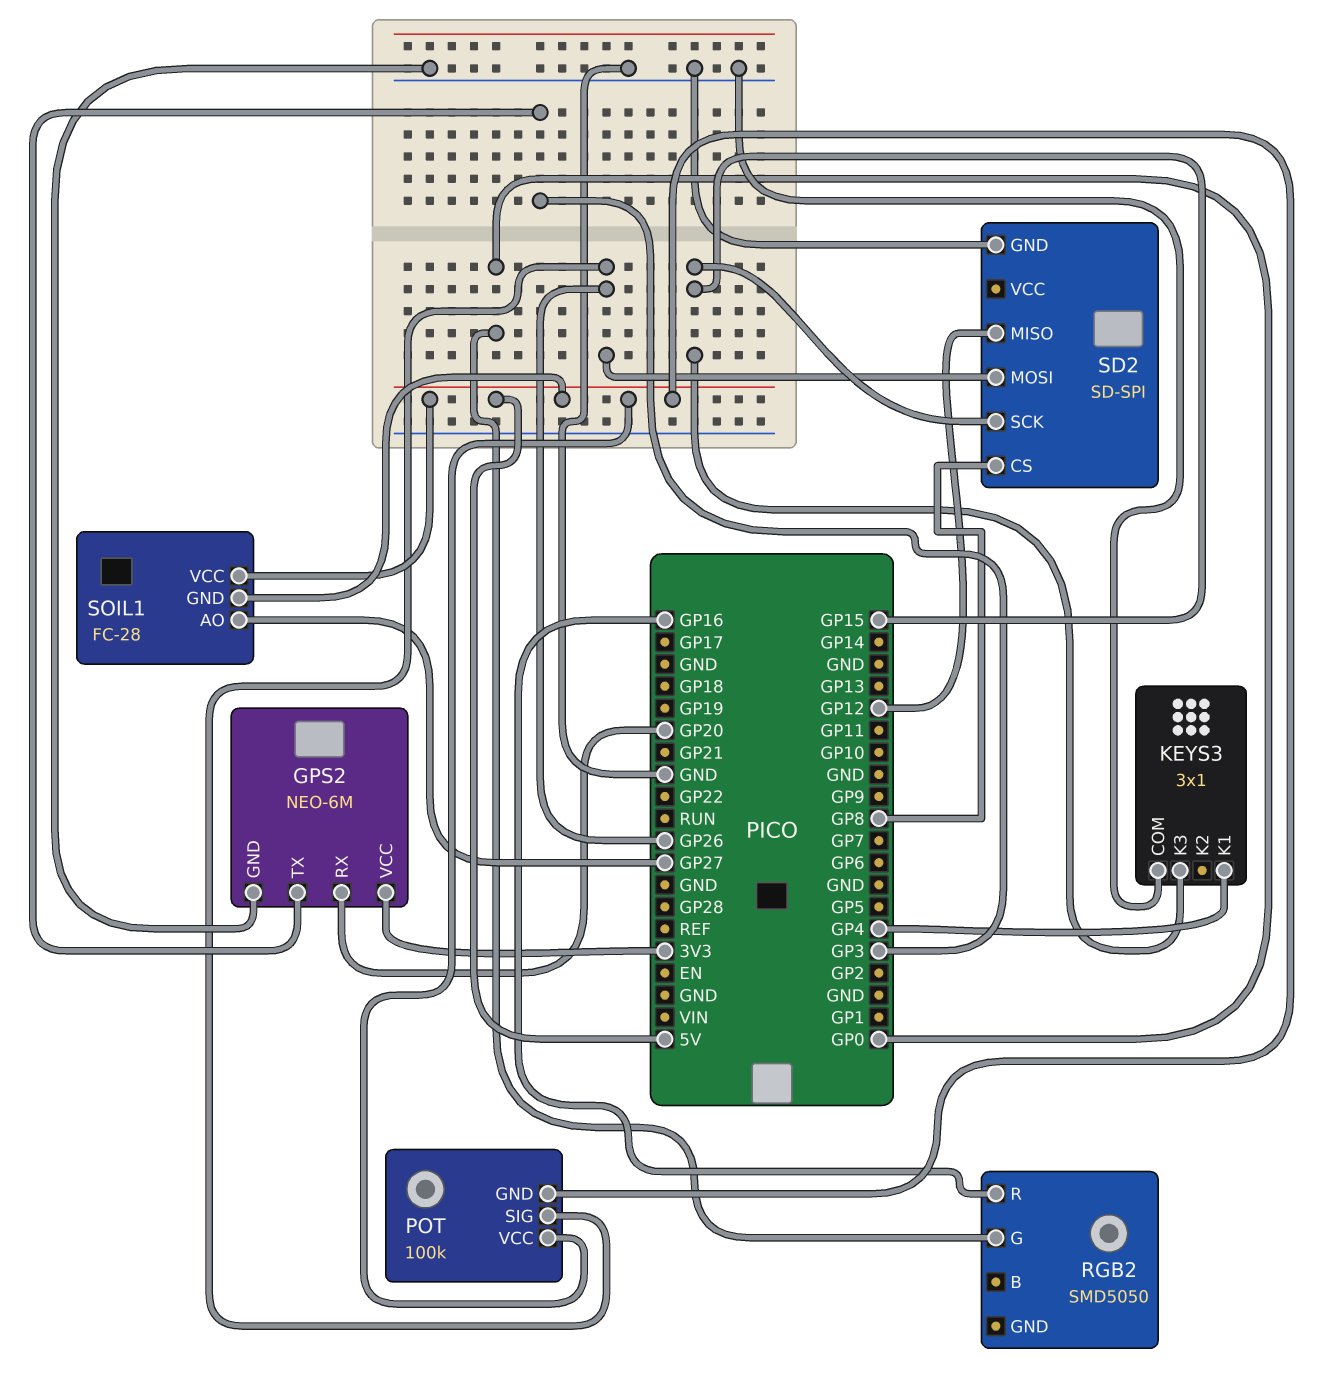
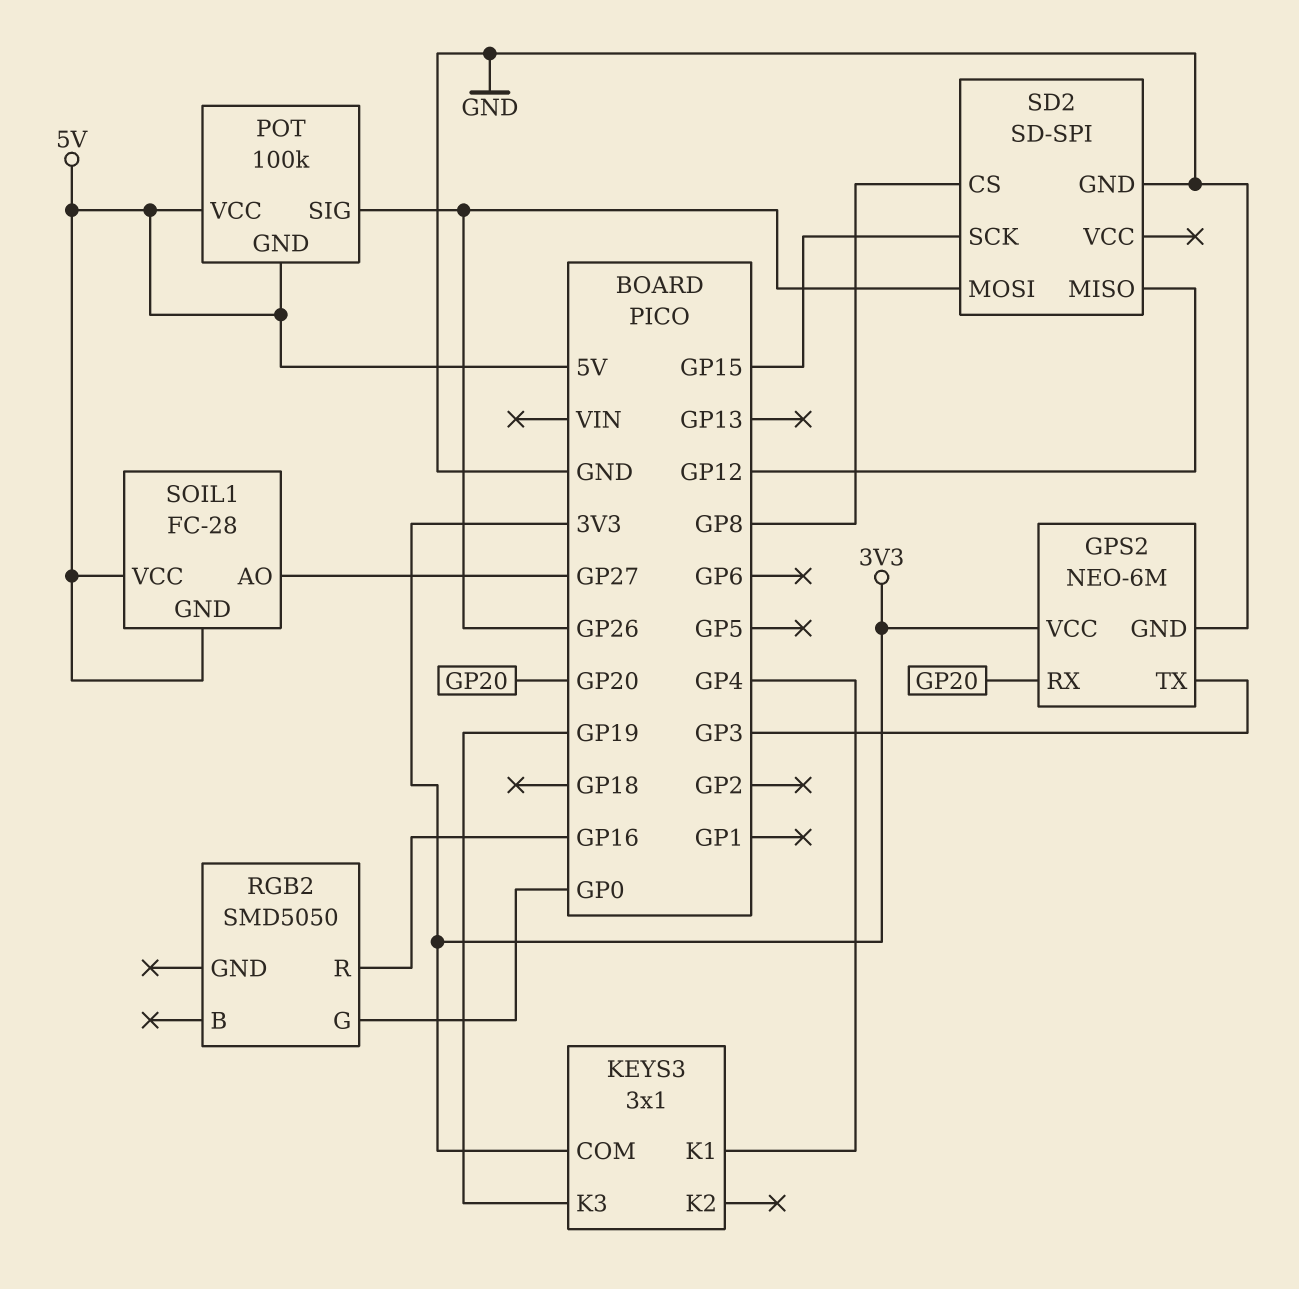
KEYS3 pin COM: GND -> 3V3
KEYS3 pin K3: GP15 -> GP19

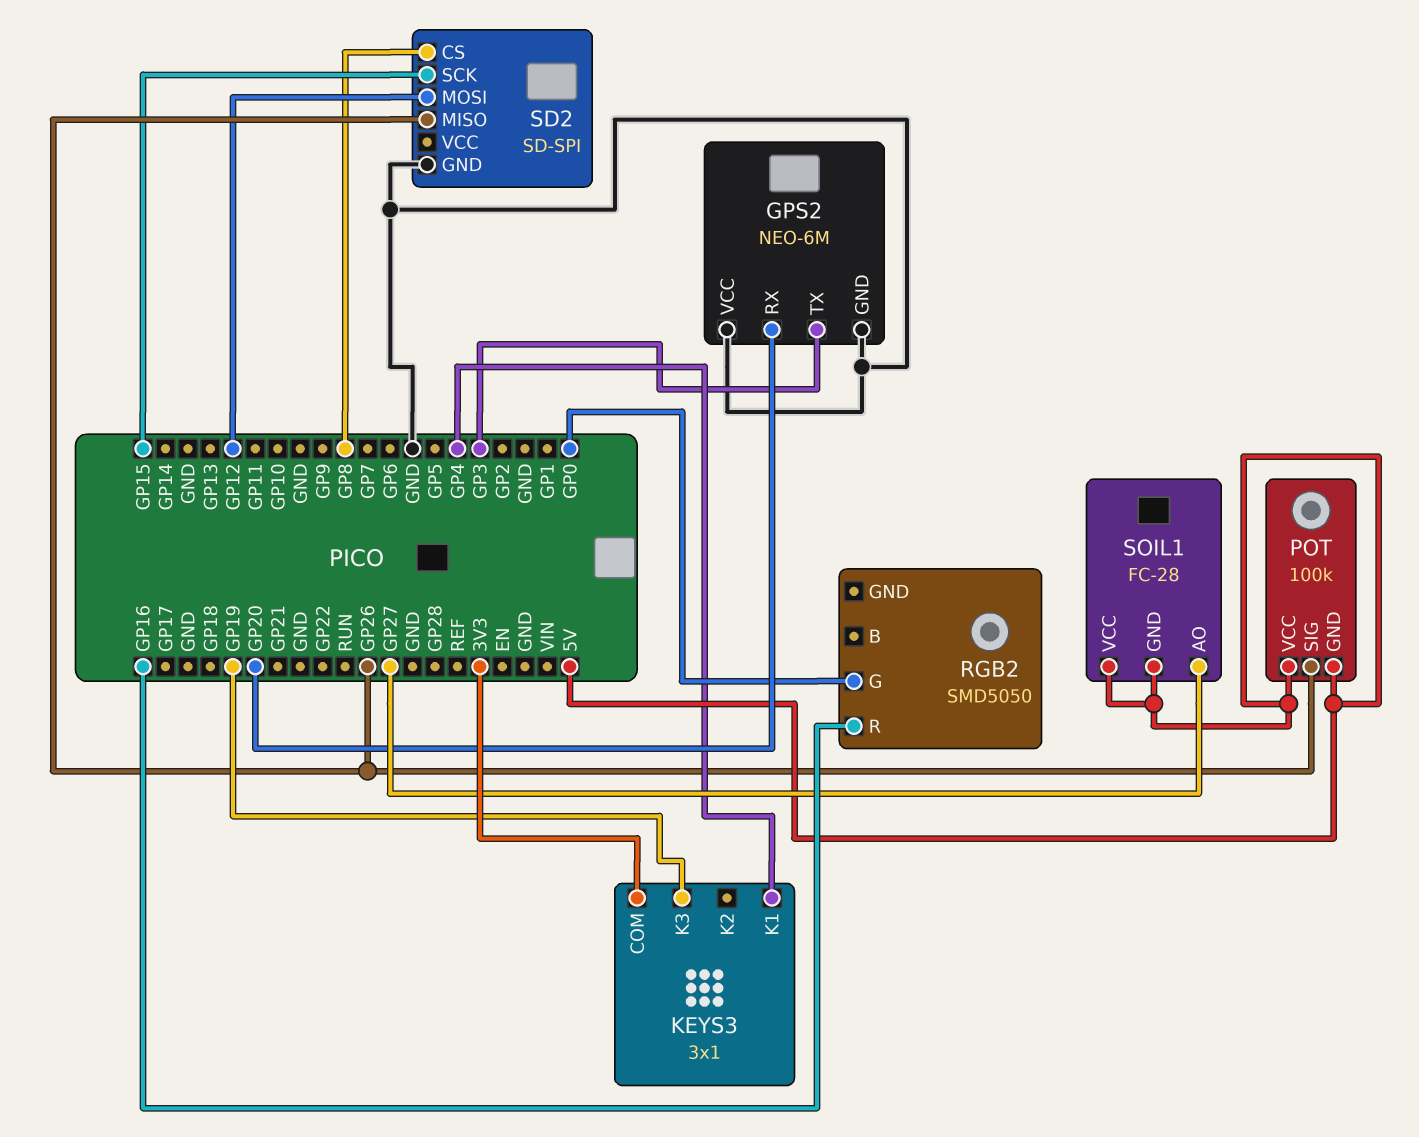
GPS2 pin VCC: 3V3 -> GND
SD2 pin MISO: GP12 -> GP26
SD2 pin MOSI: GP26 -> GP12

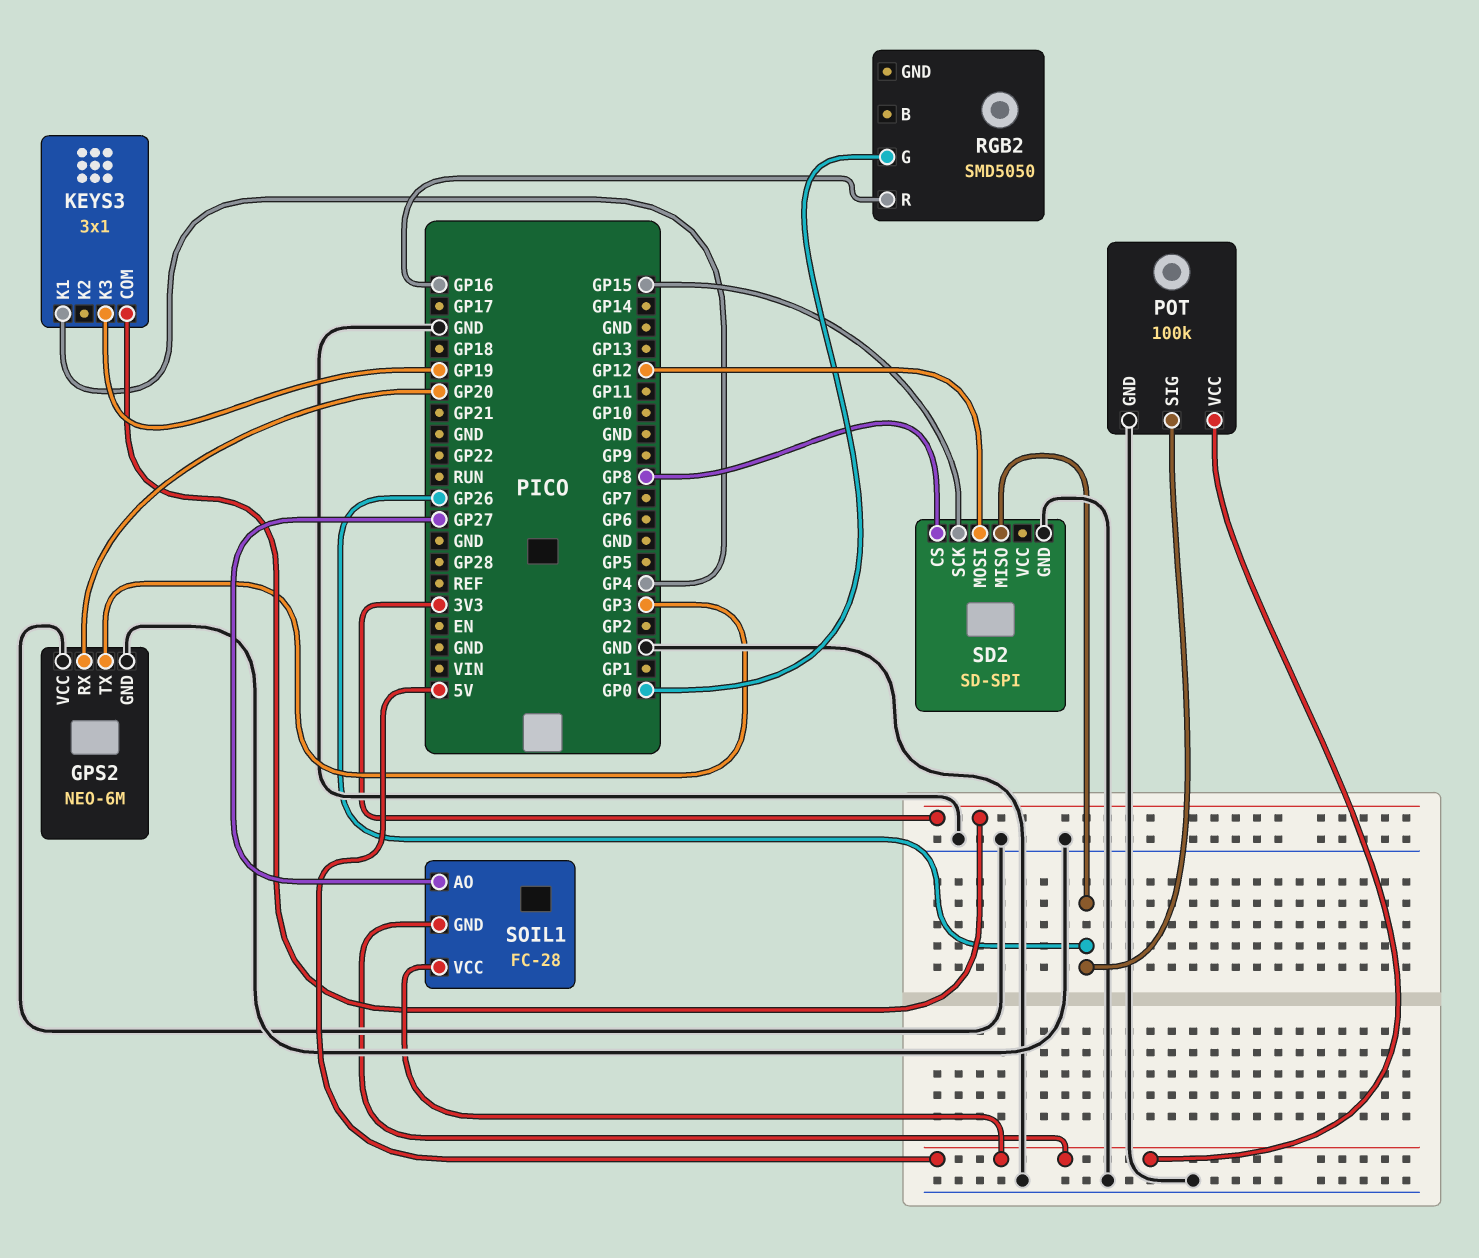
POT pin GND: 5V -> GND

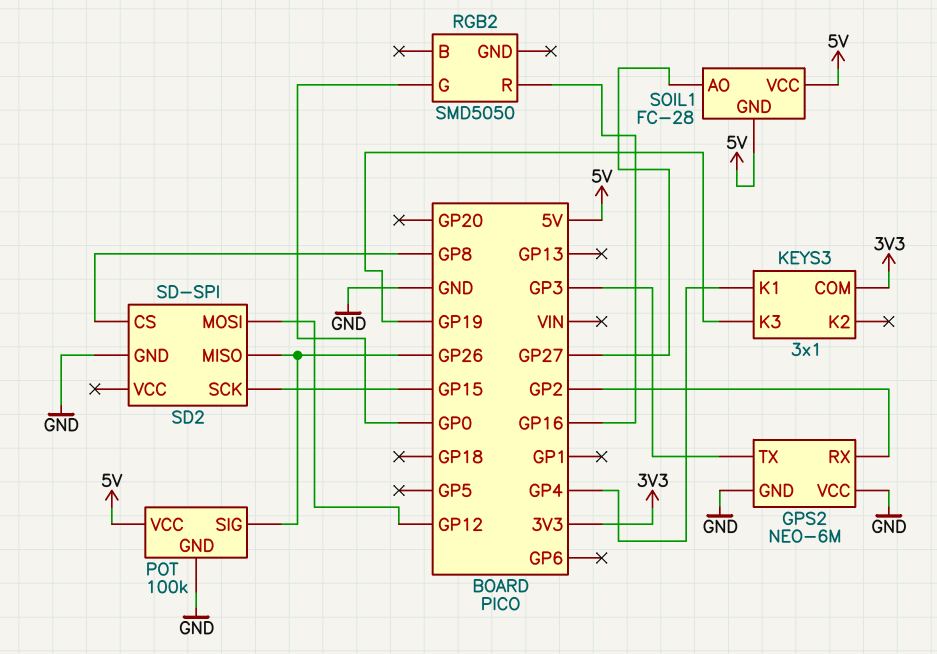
GPS2 pin RX: GP20 -> GP2

